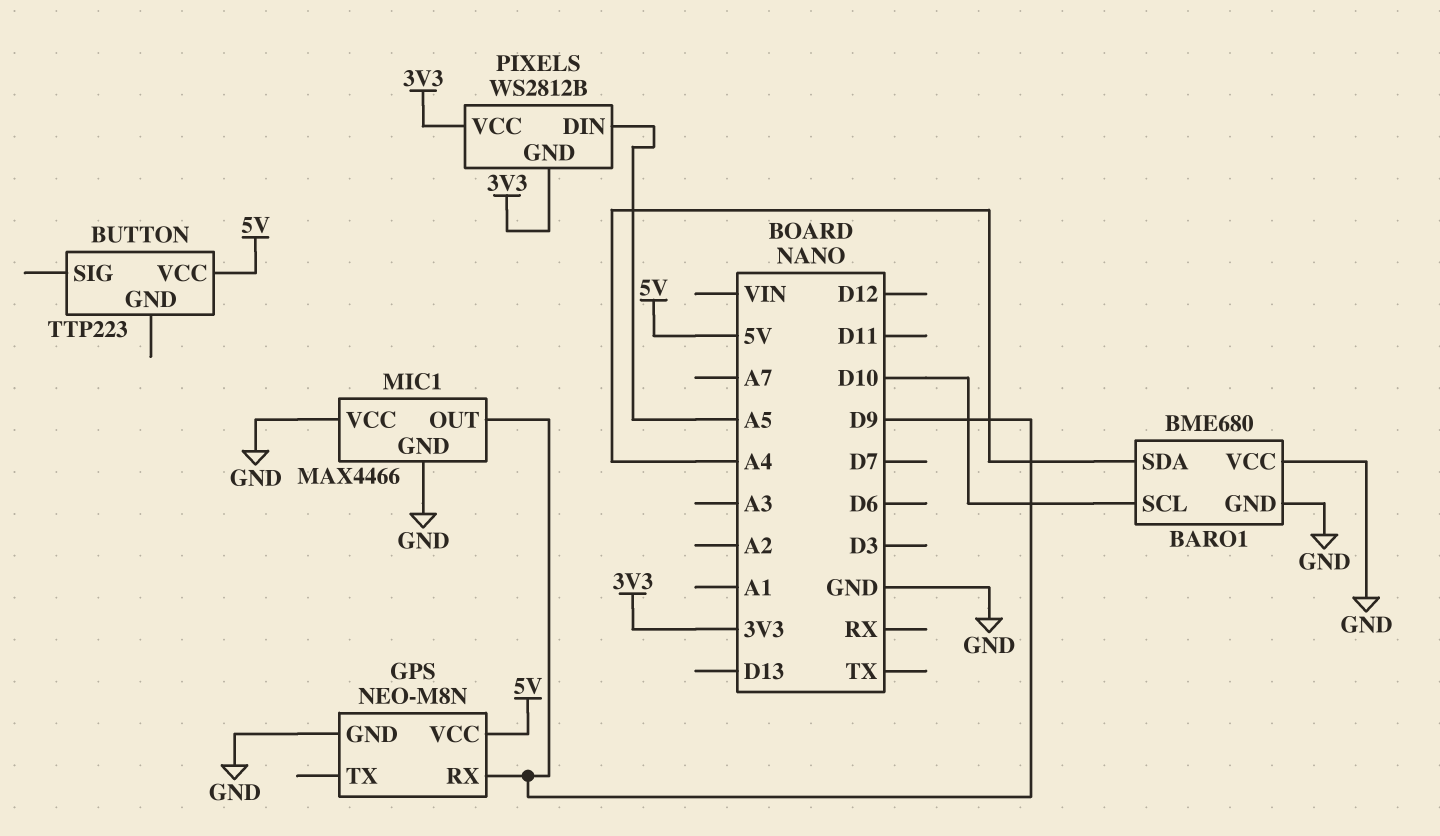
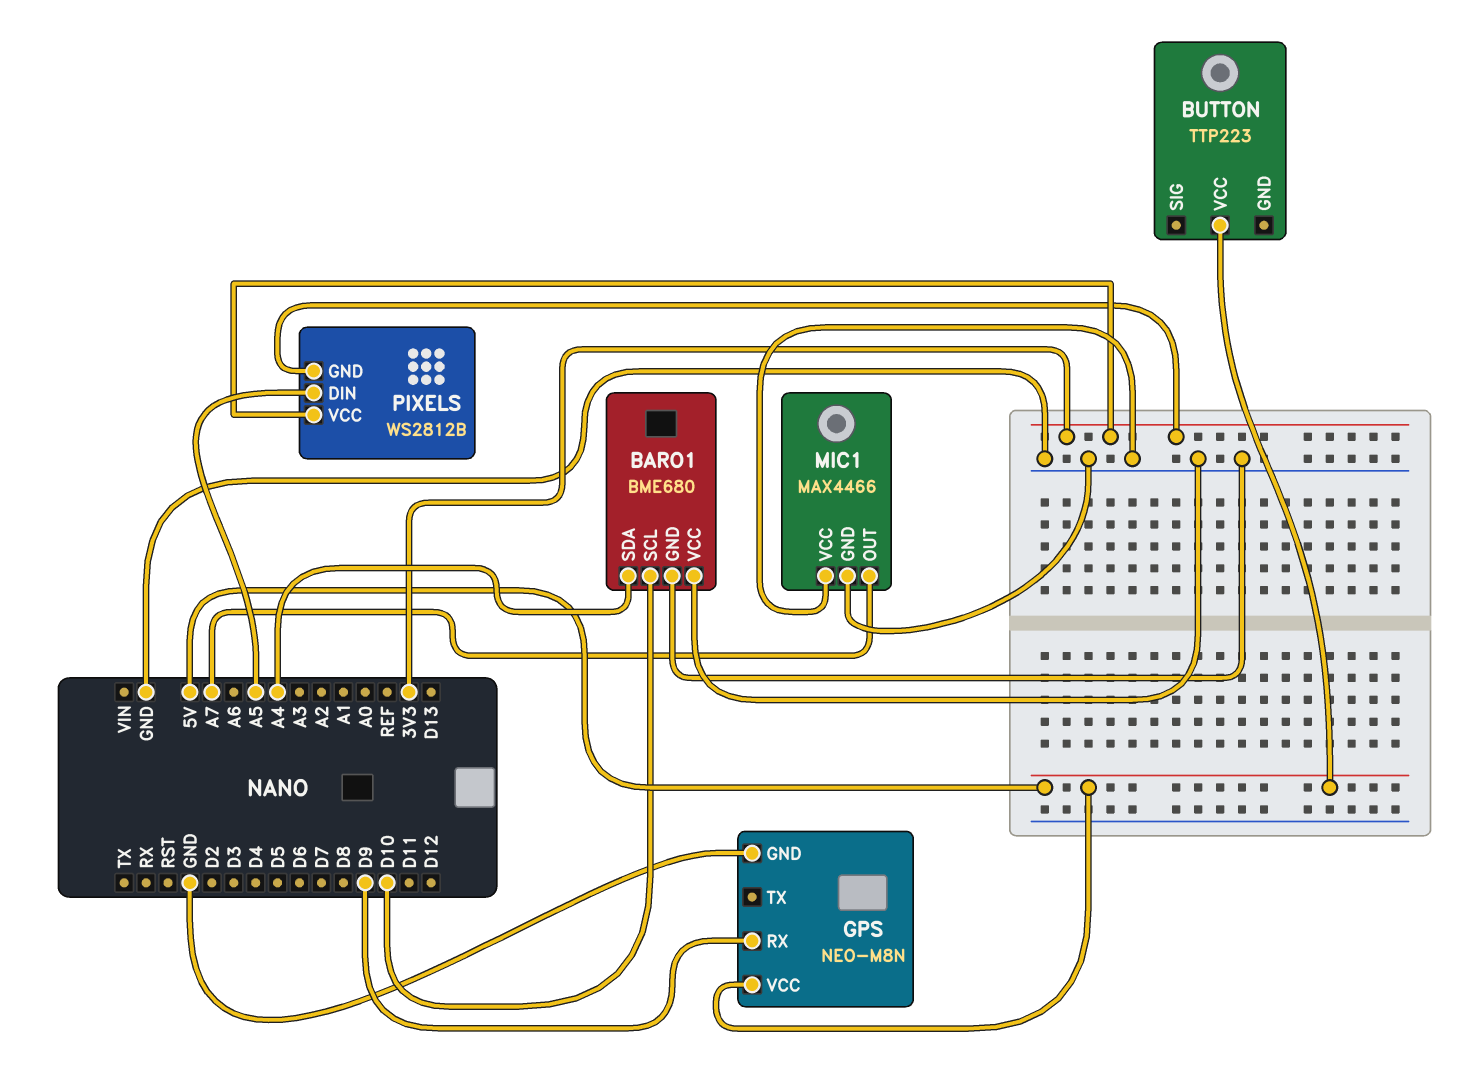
MIC1 pin OUT: D9 -> A7

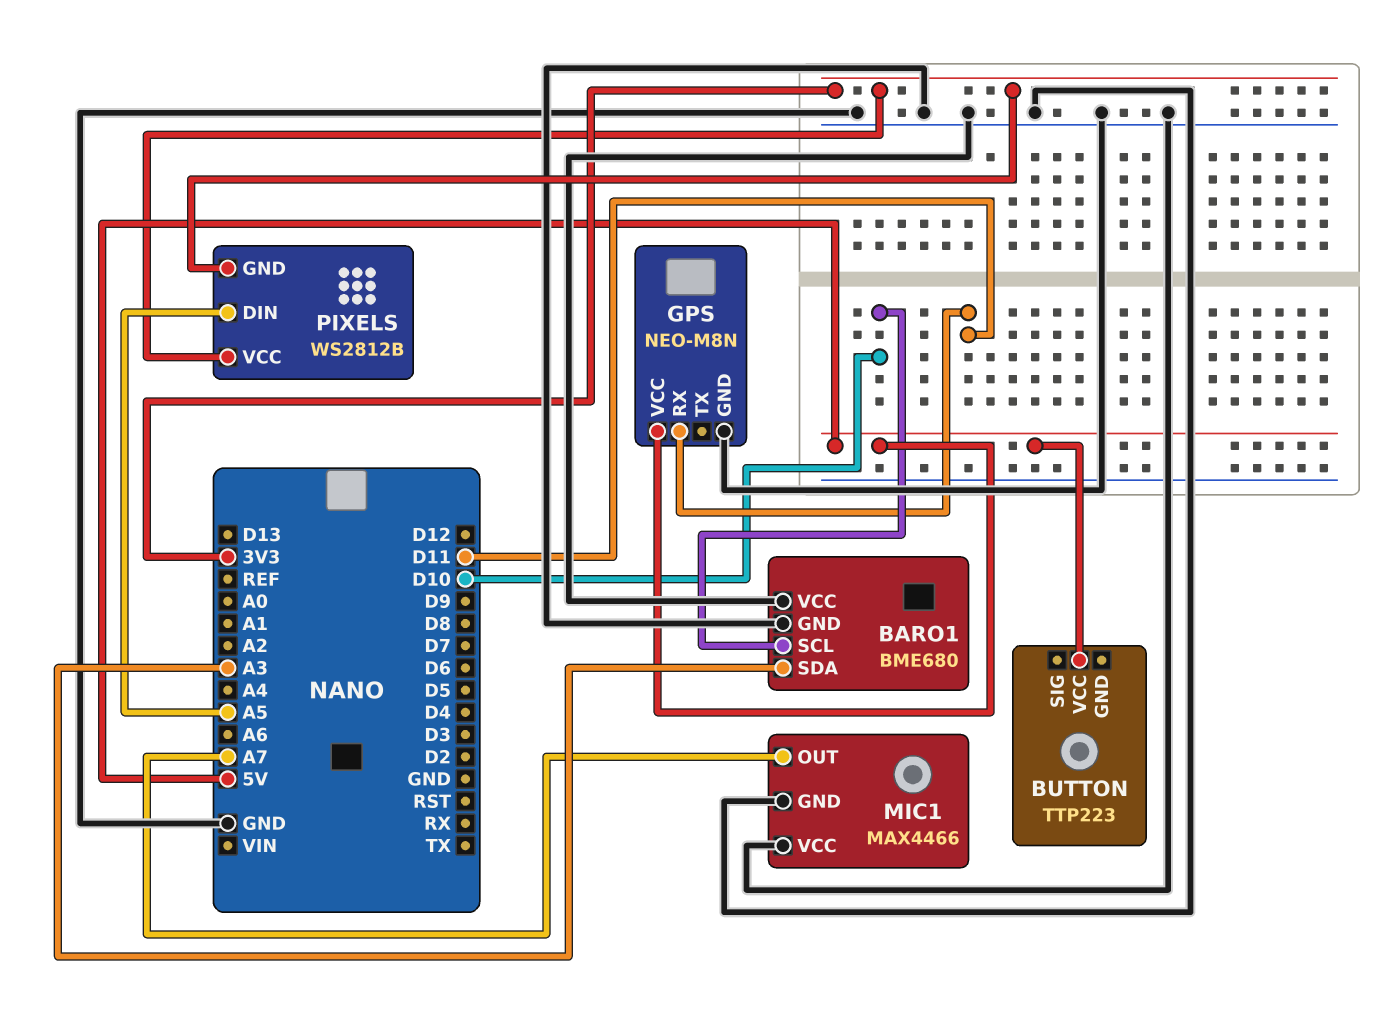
BARO1 pin SDA: A4 -> A3
GPS pin RX: D9 -> D11

